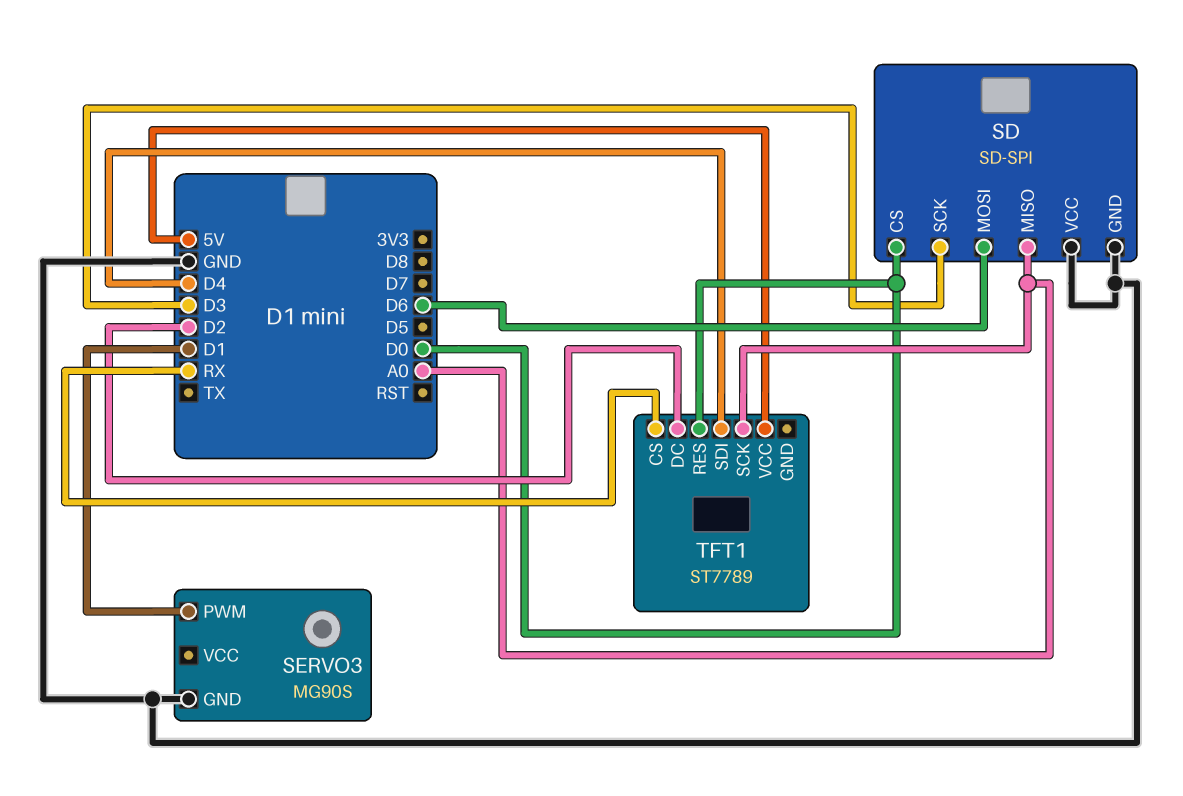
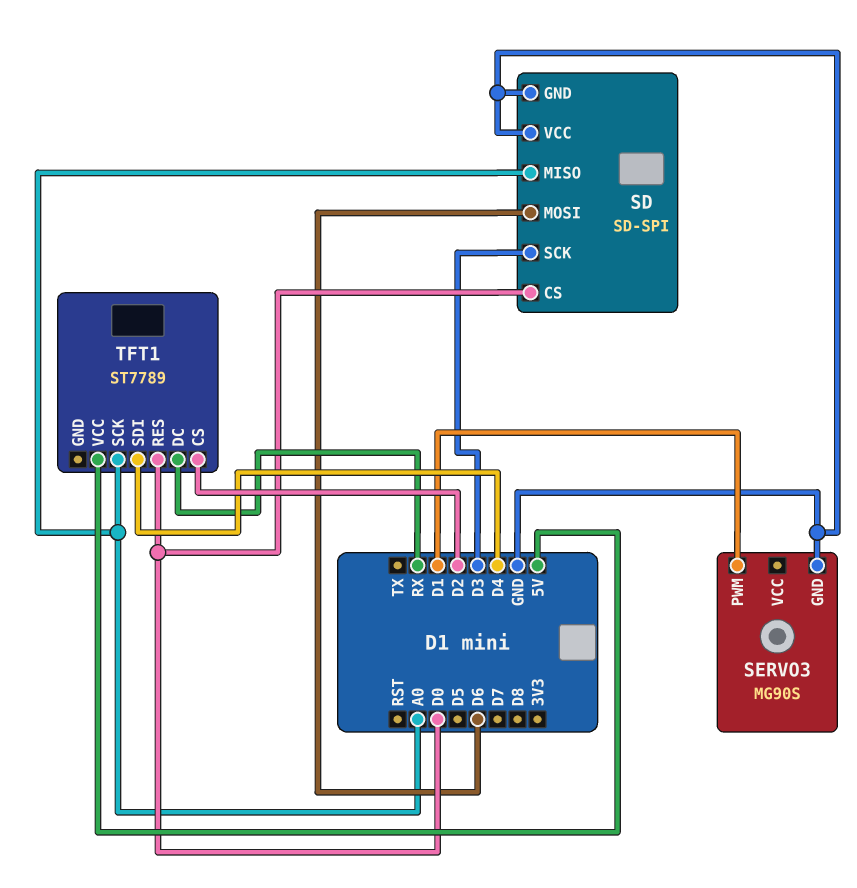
TFT1 pin CS: RX -> D2
TFT1 pin DC: D2 -> RX

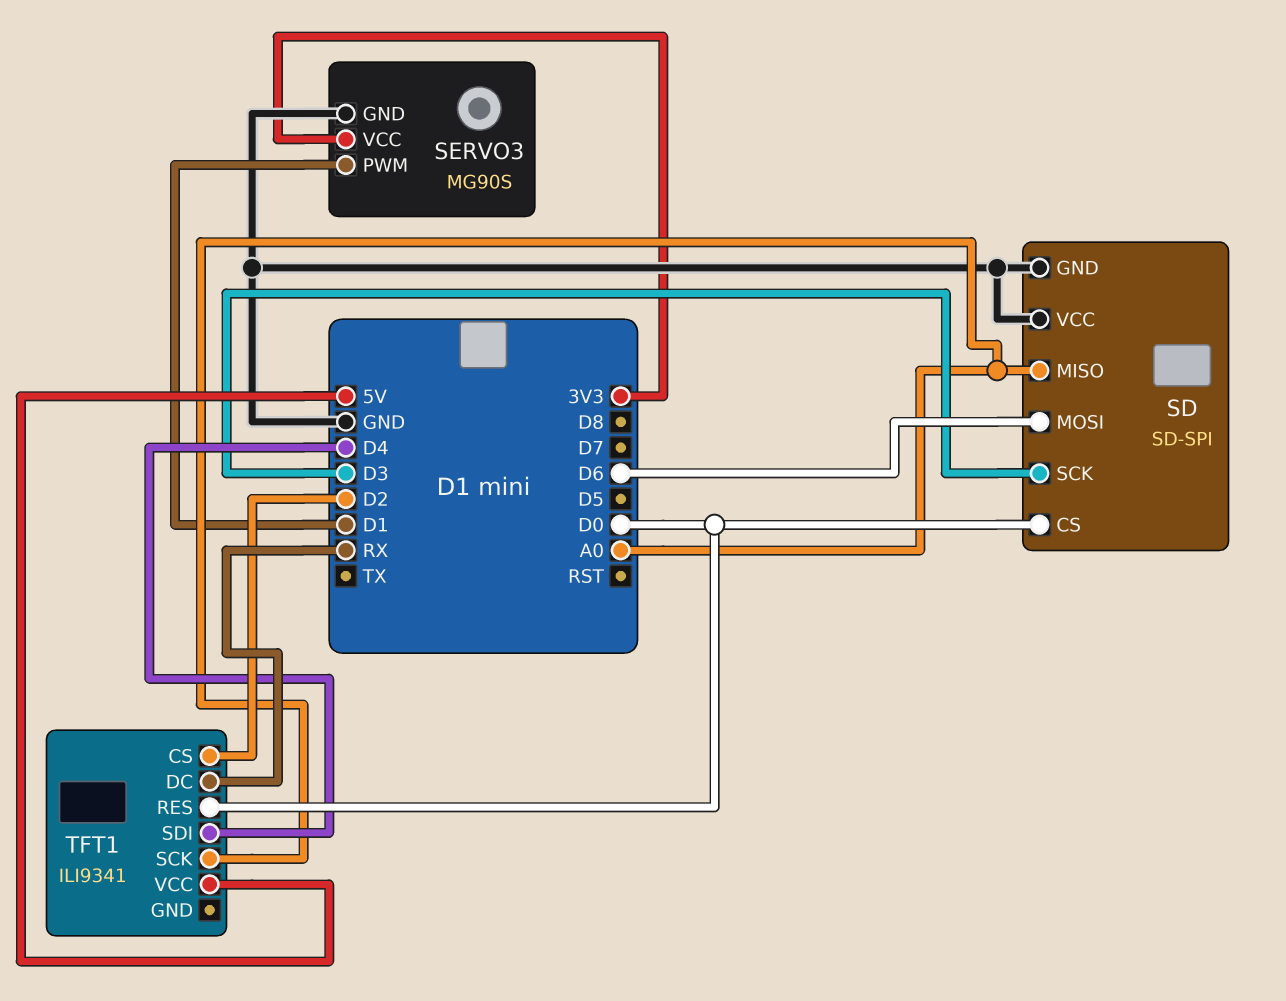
SERVO3 pin VCC: none -> 3V3
TFT1: ST7789 -> ILI9341

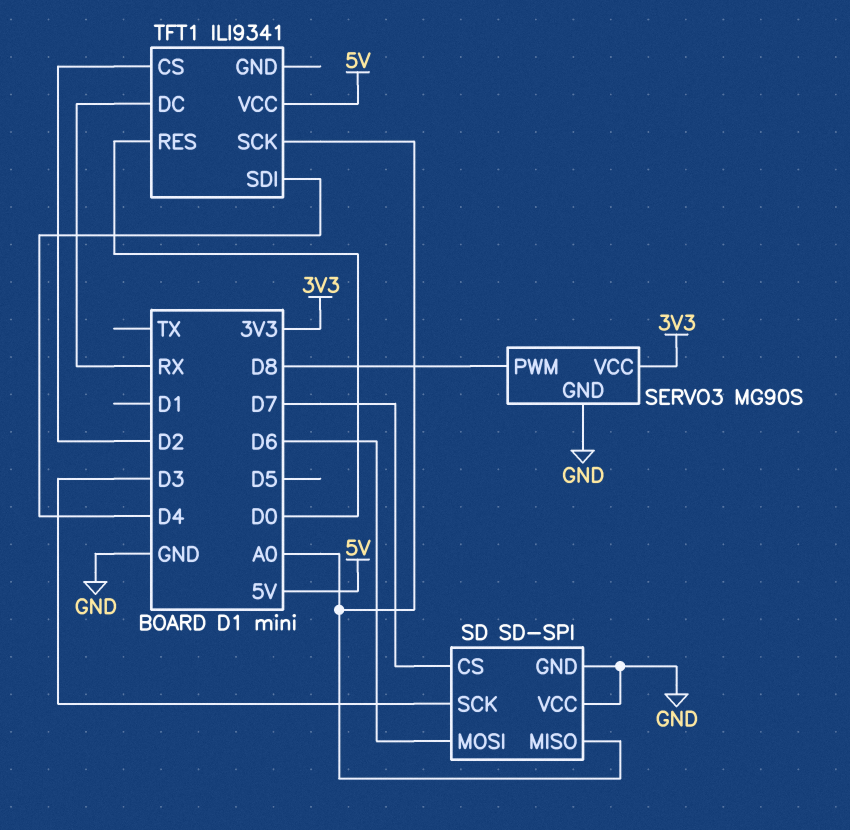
SD pin CS: D0 -> D7
SERVO3 pin PWM: D1 -> D8

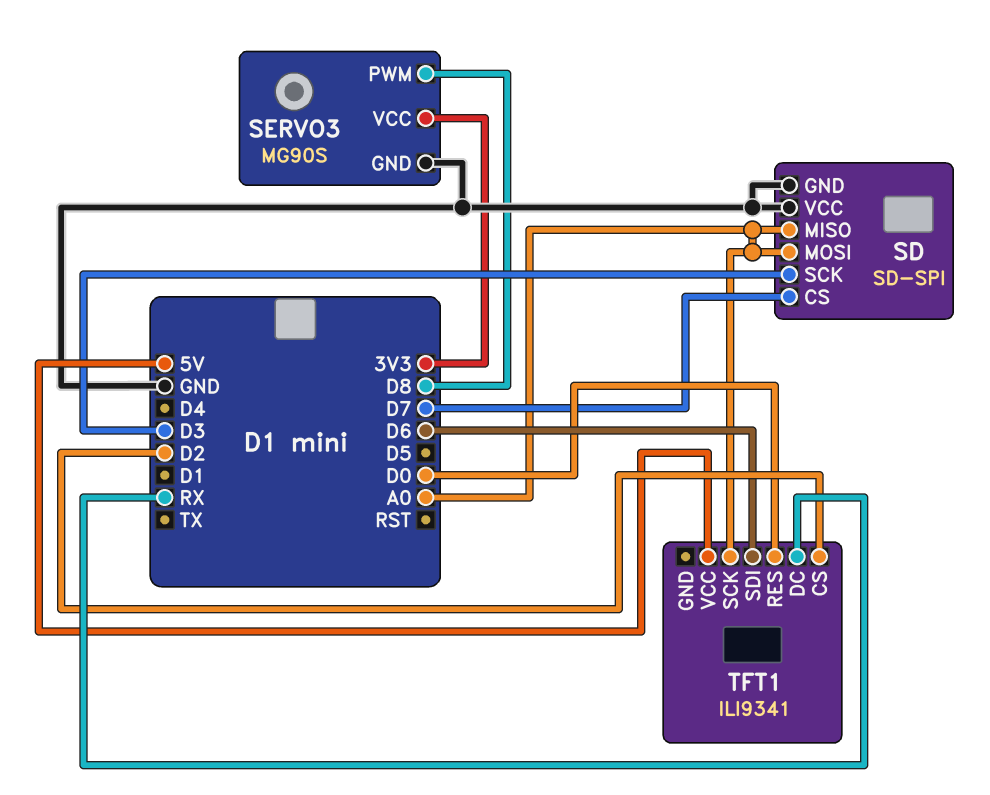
SD pin MOSI: D6 -> A0
TFT1 pin SDI: D4 -> D6

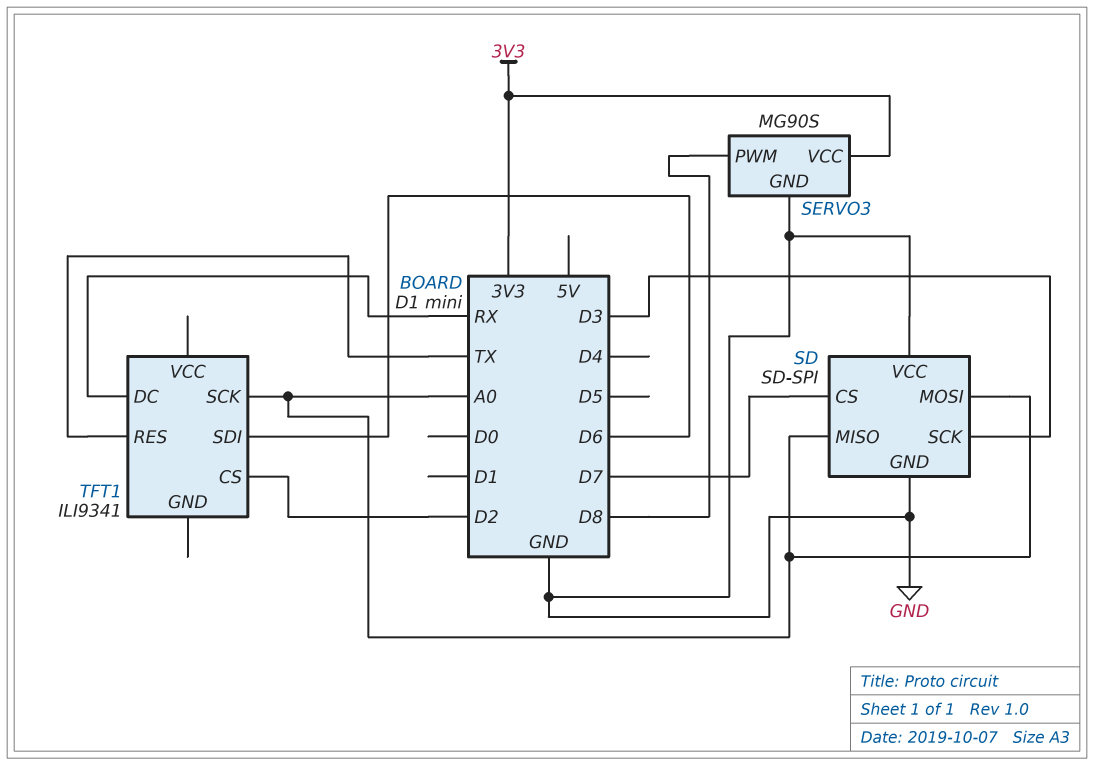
TFT1 pin RES: D0 -> TX
TFT1 pin VCC: 5V -> none

